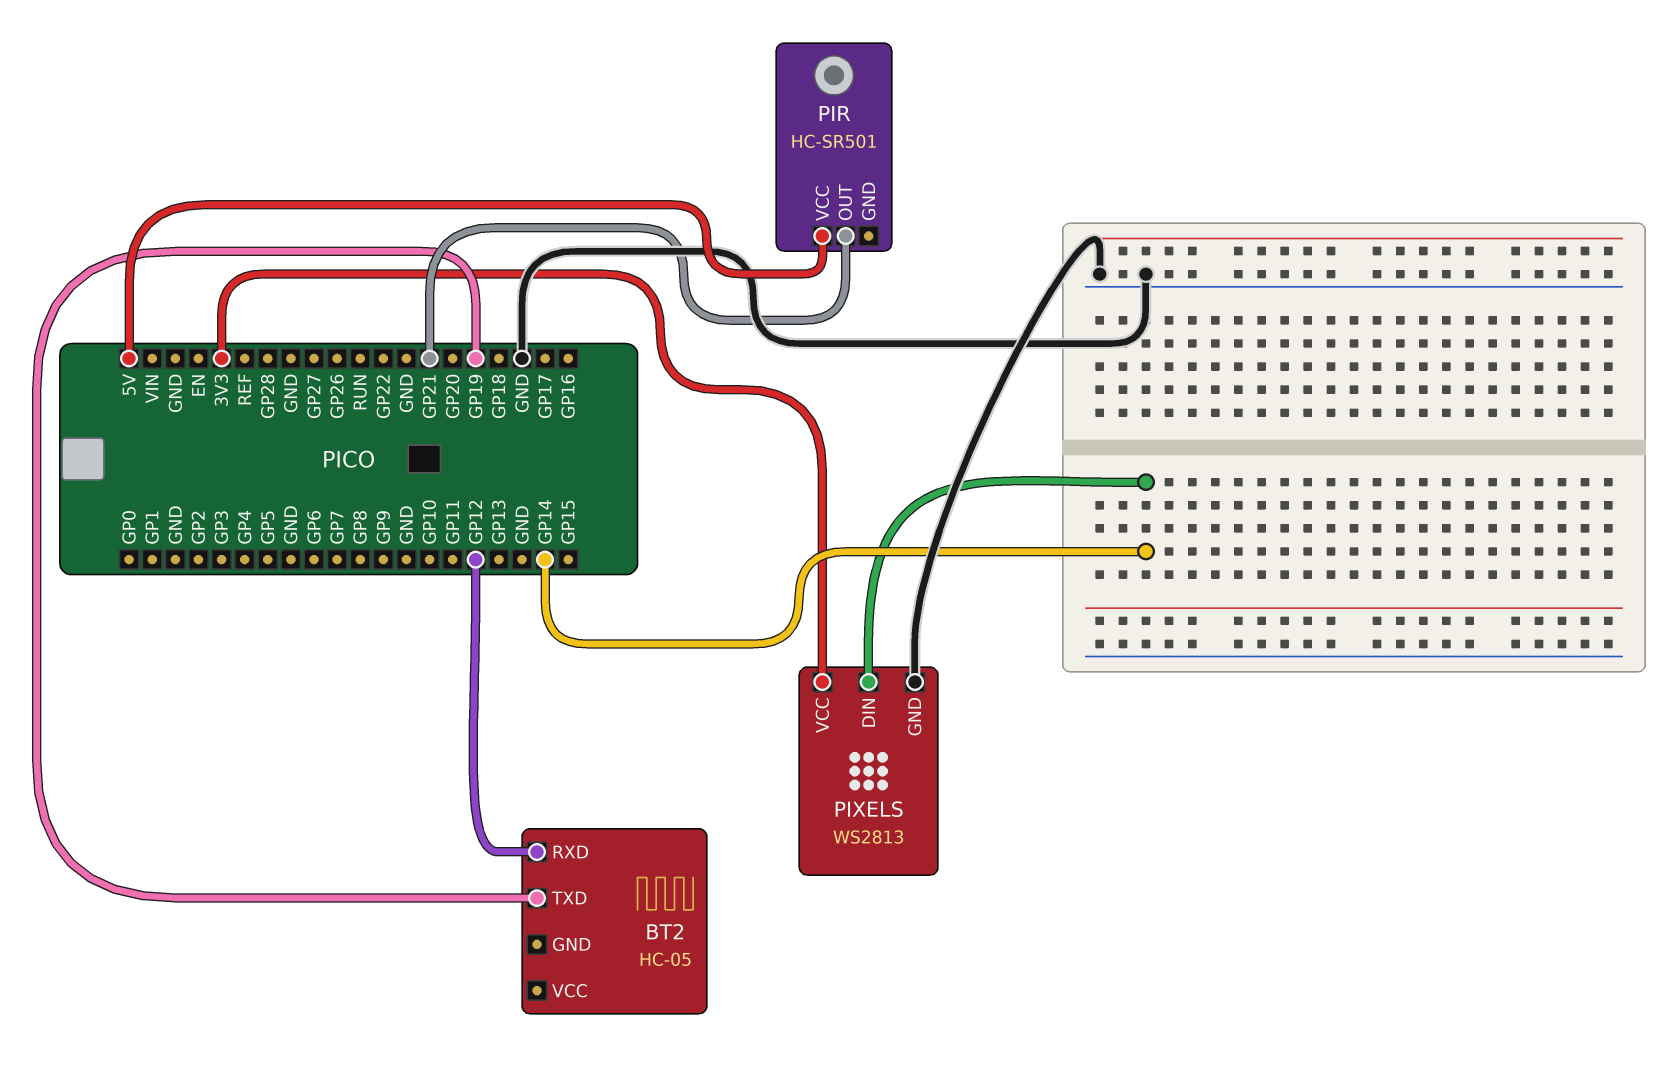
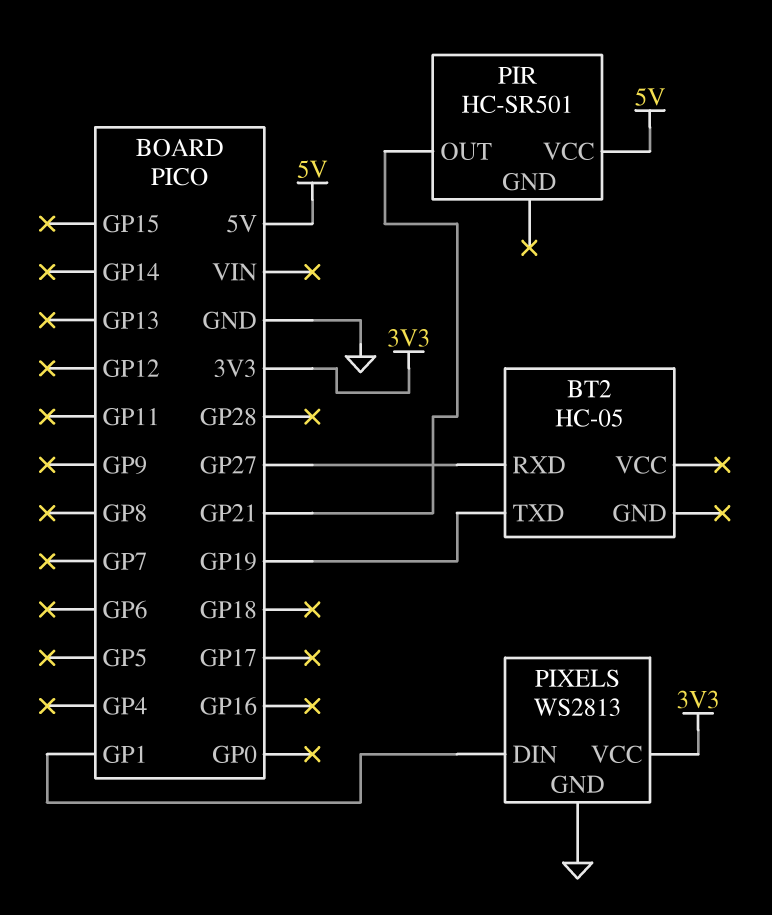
BT2 pin RXD: GP12 -> GP27
PIXELS pin DIN: GP14 -> GP1

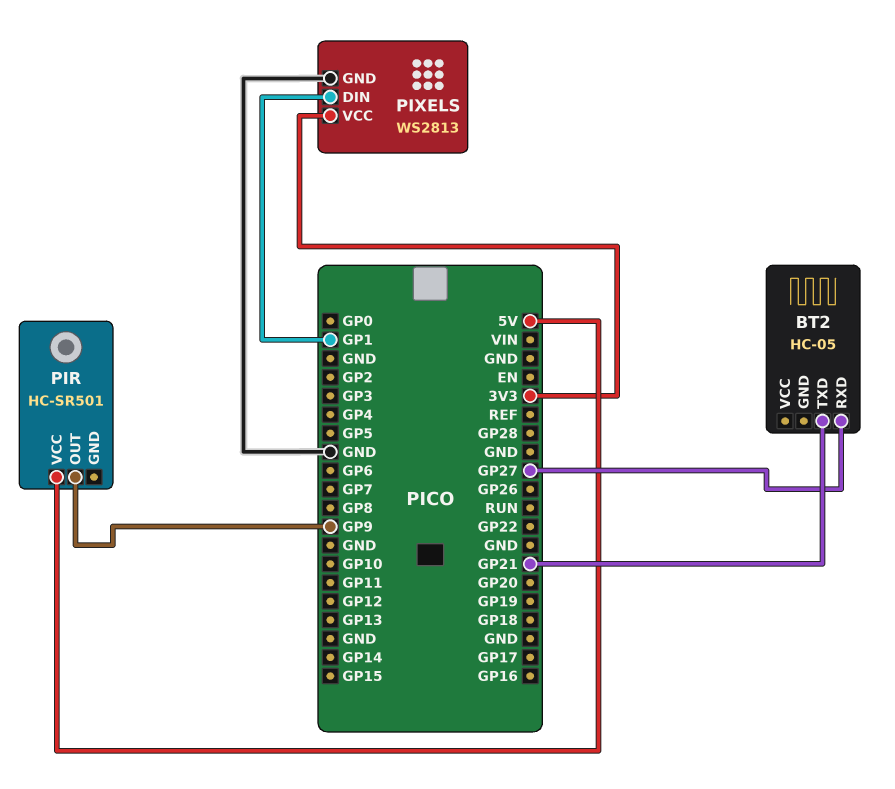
BT2 pin TXD: GP19 -> GP21
PIR pin OUT: GP21 -> GP9

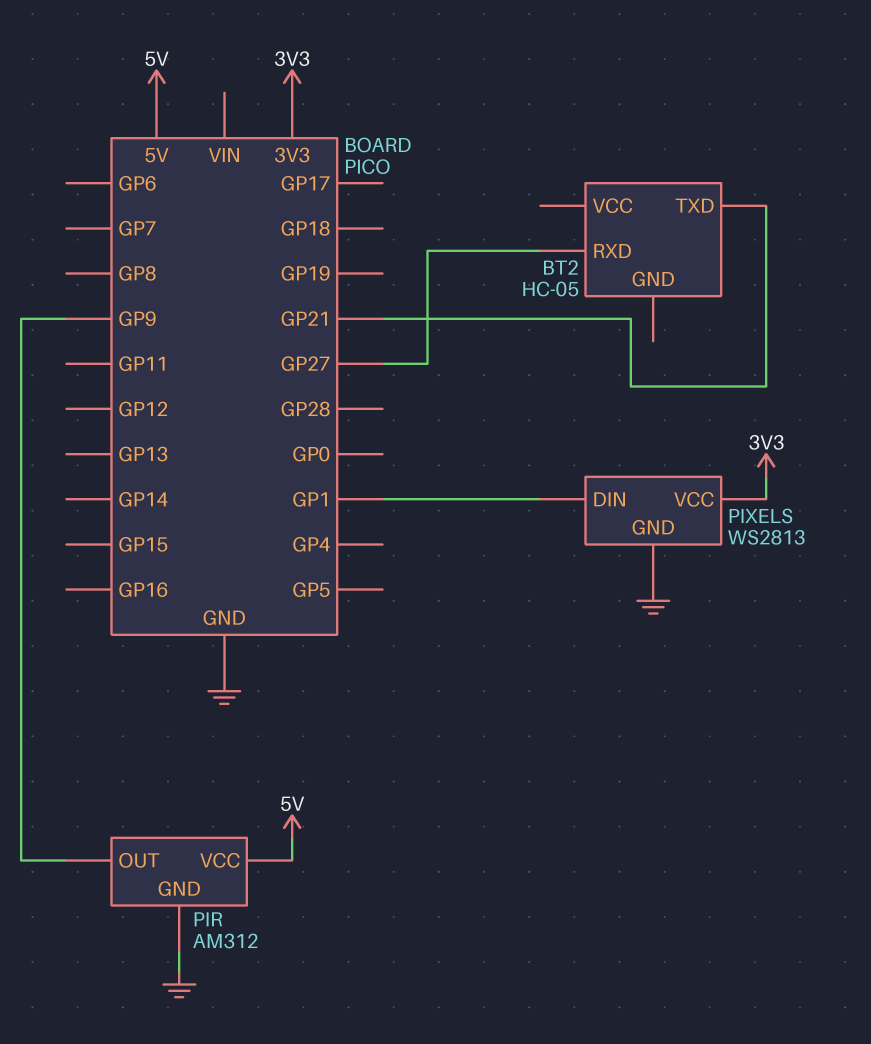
PIR: HC-SR501 -> AM312
PIR pin GND: none -> GND

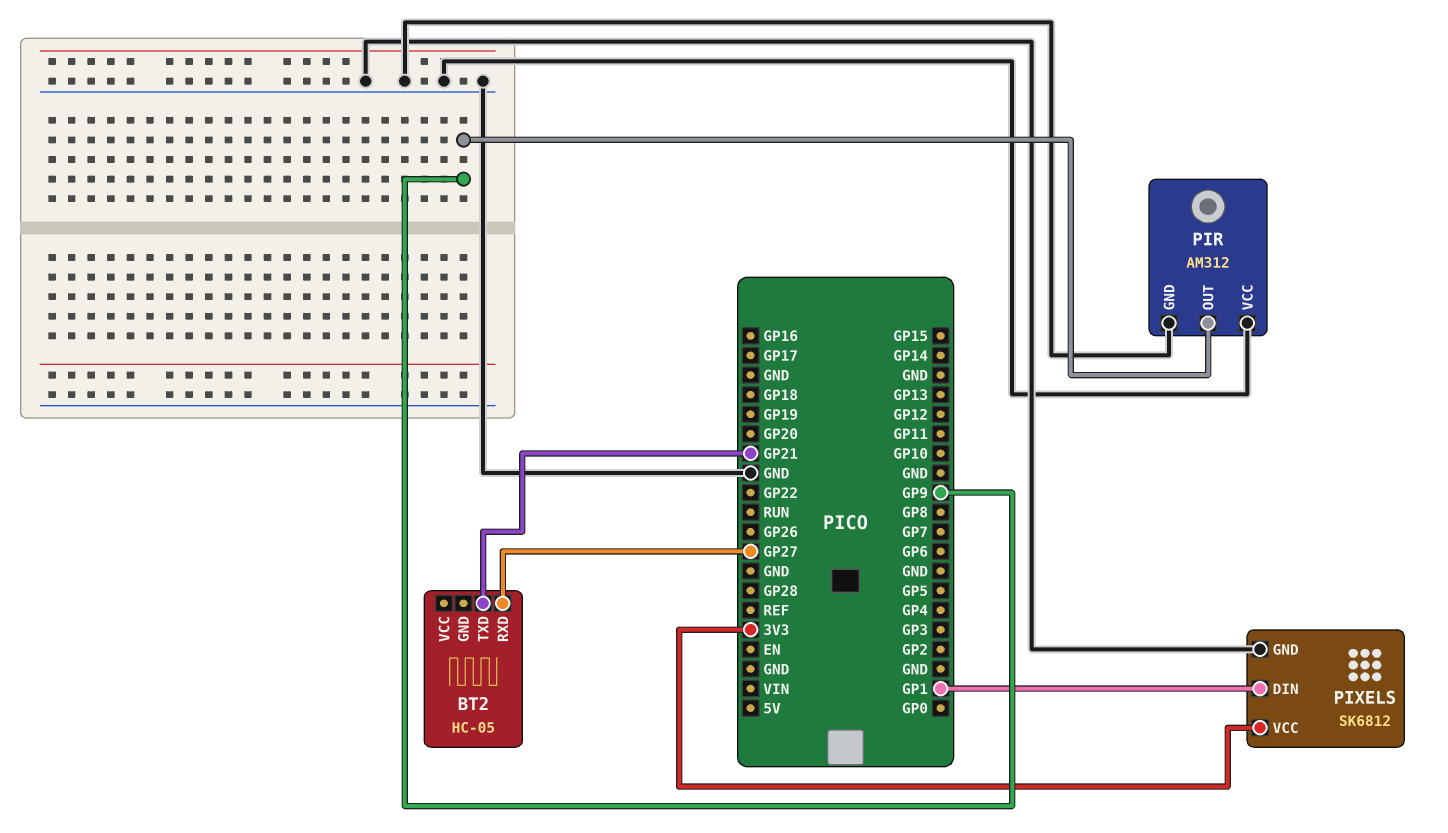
PIR pin VCC: 5V -> GND
PIXELS: WS2813 -> SK6812

